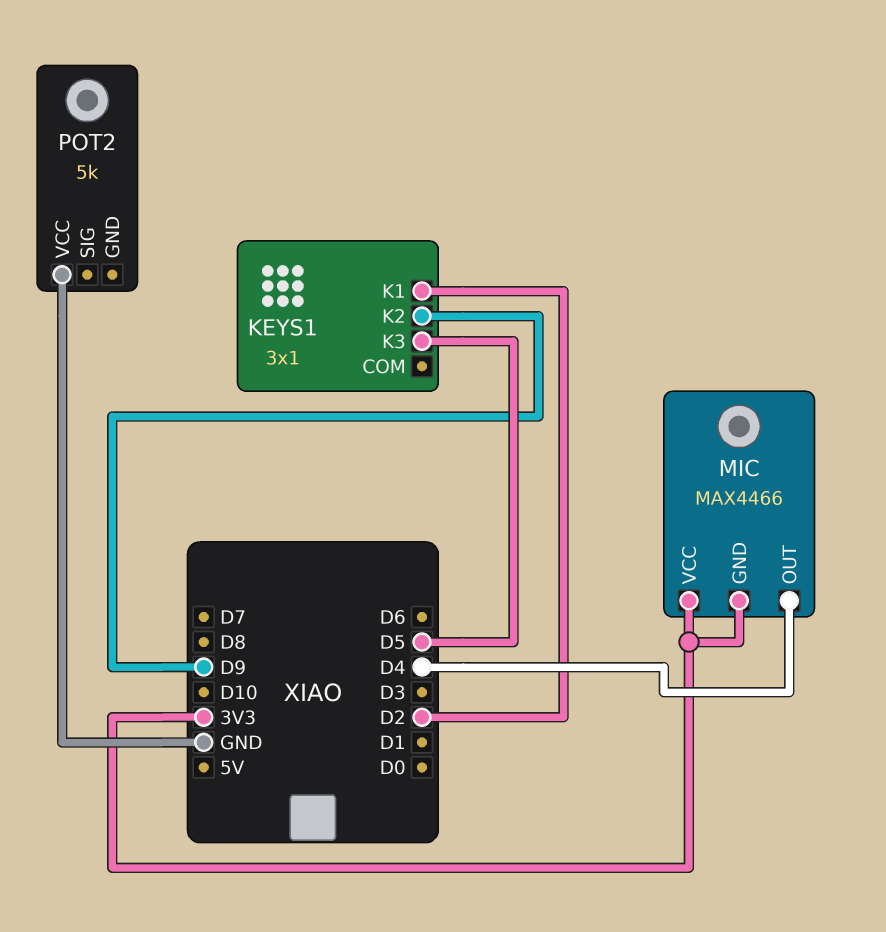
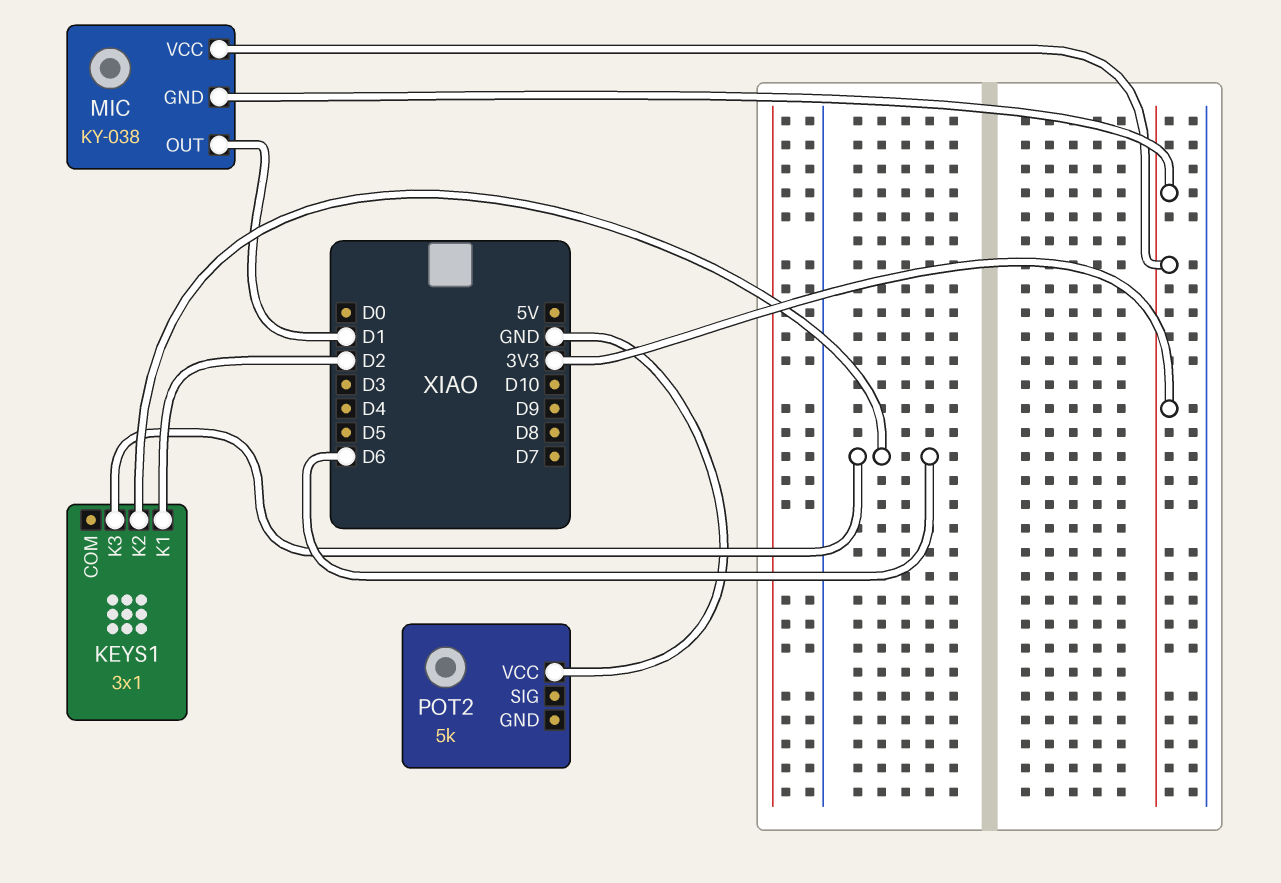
KEYS1 pin K2: D9 -> D6
KEYS1 pin K3: D5 -> D6
MIC: MAX4466 -> KY-038
MIC pin OUT: D4 -> D1

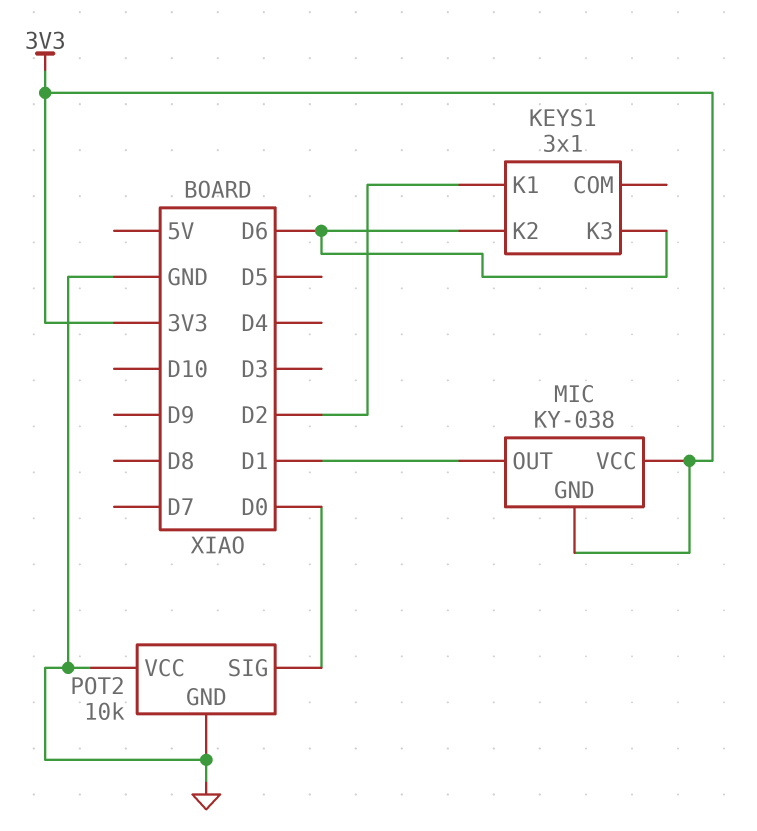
POT2: 5k -> 10k
POT2 pin GND: none -> GND
POT2 pin SIG: none -> D0

